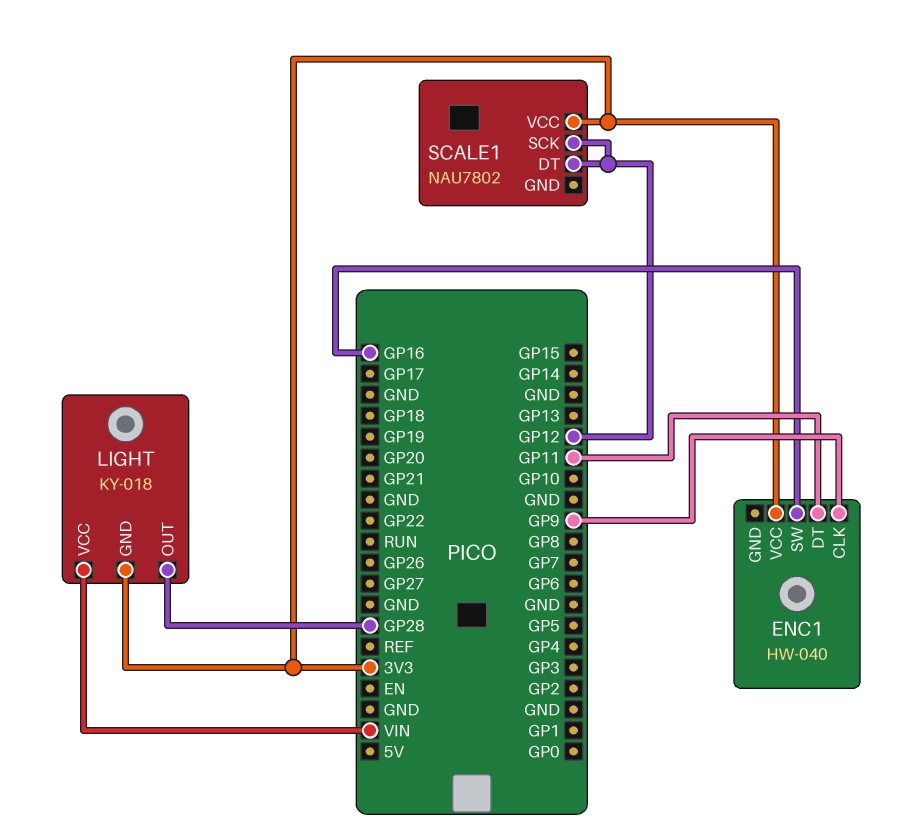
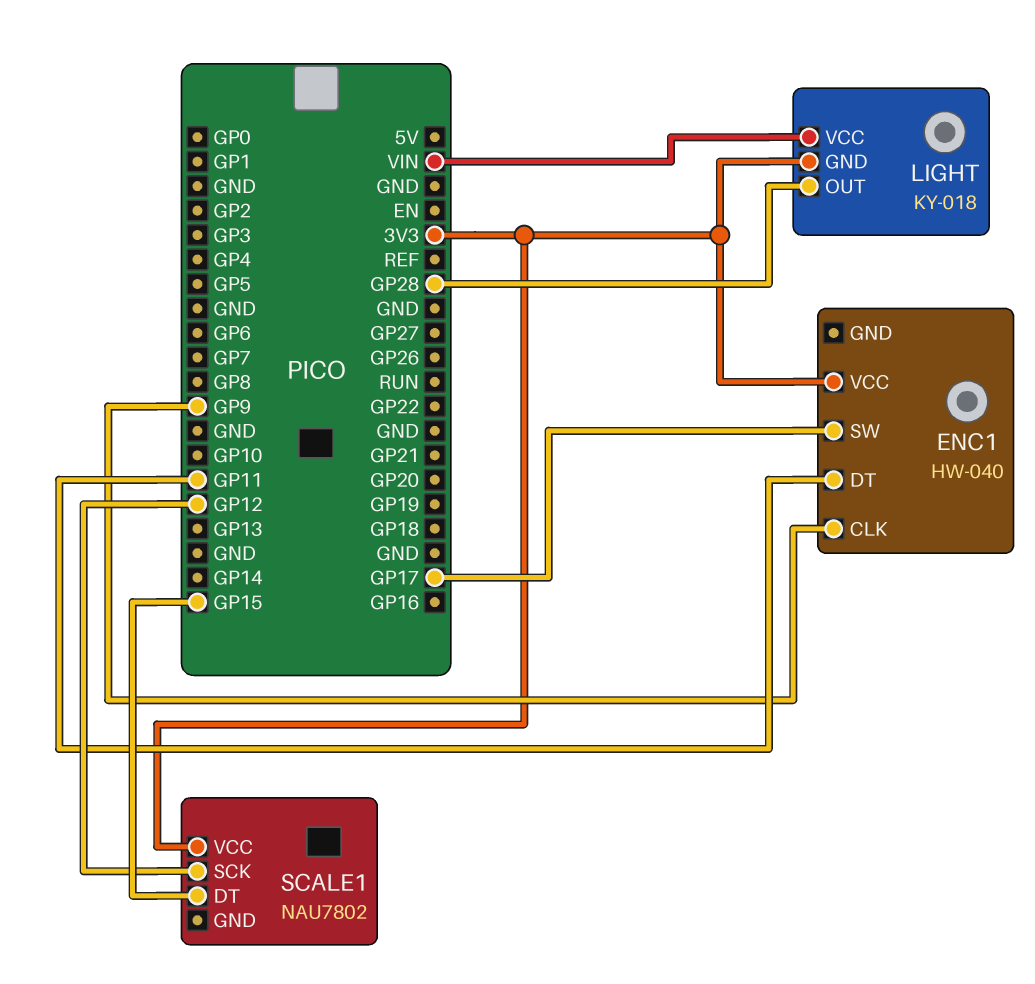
ENC1 pin SW: GP16 -> GP17
SCALE1 pin DT: GP12 -> GP15

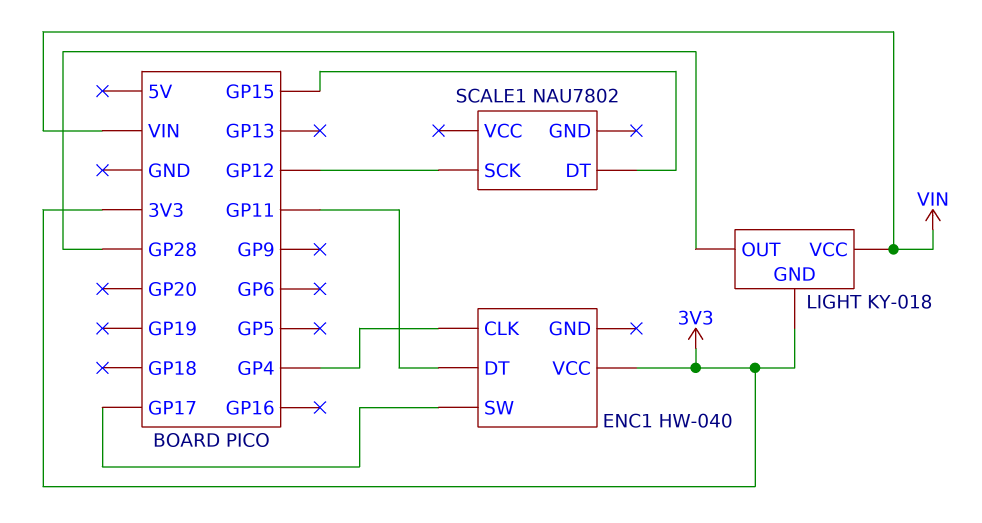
ENC1 pin CLK: GP9 -> GP4
SCALE1 pin VCC: 3V3 -> none

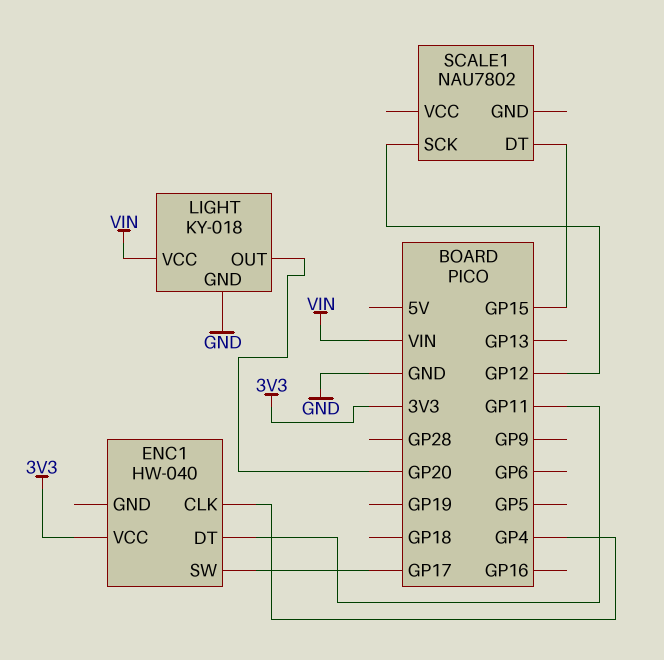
LIGHT pin GND: 3V3 -> GND
LIGHT pin OUT: GP28 -> GP20

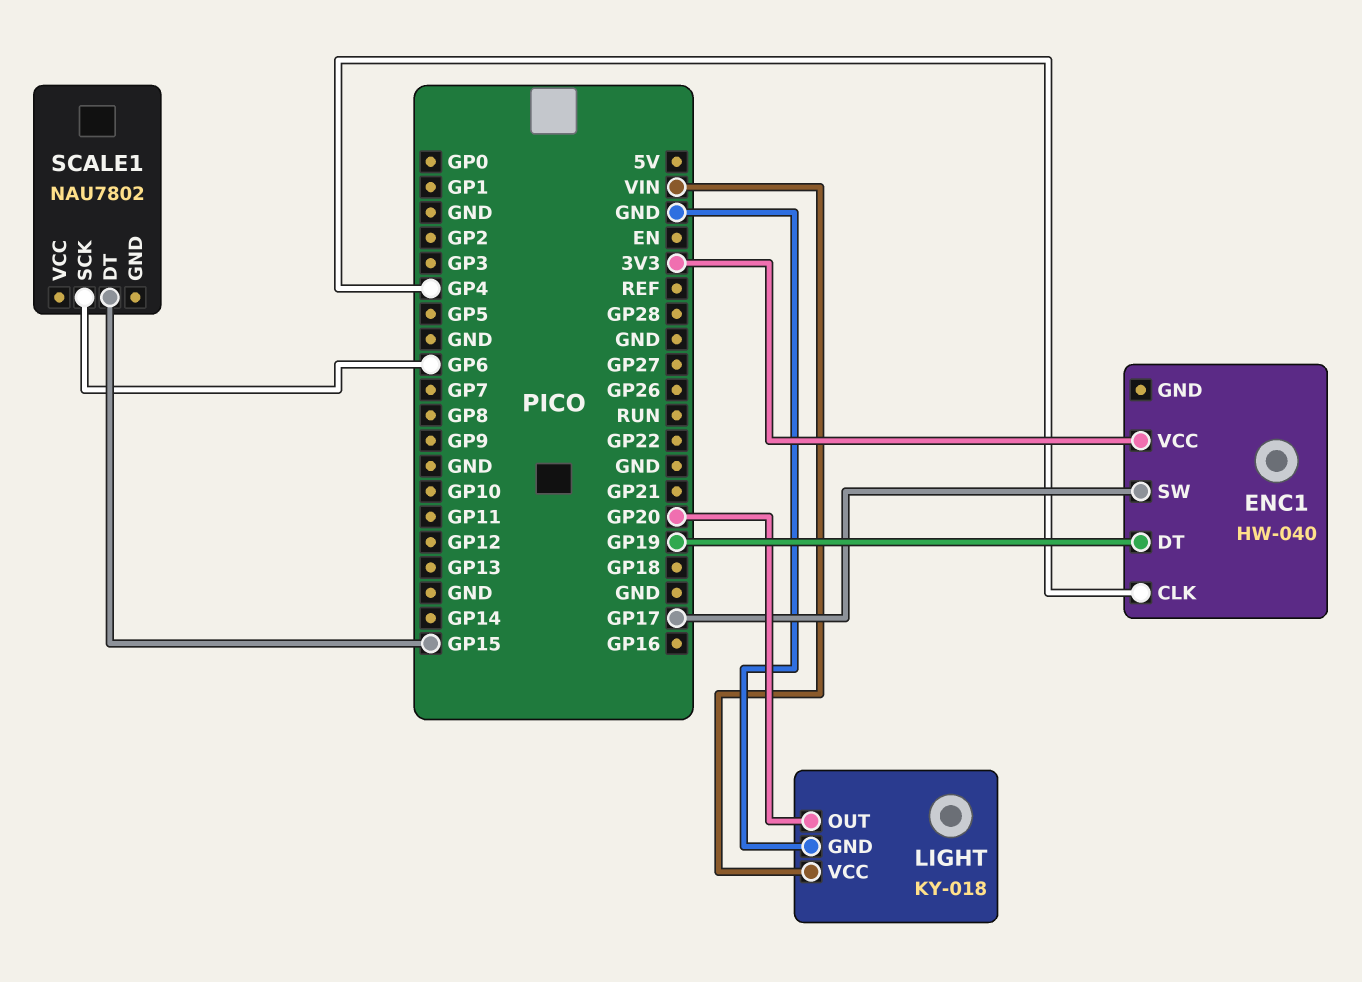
ENC1 pin DT: GP11 -> GP19
SCALE1 pin SCK: GP12 -> GP6

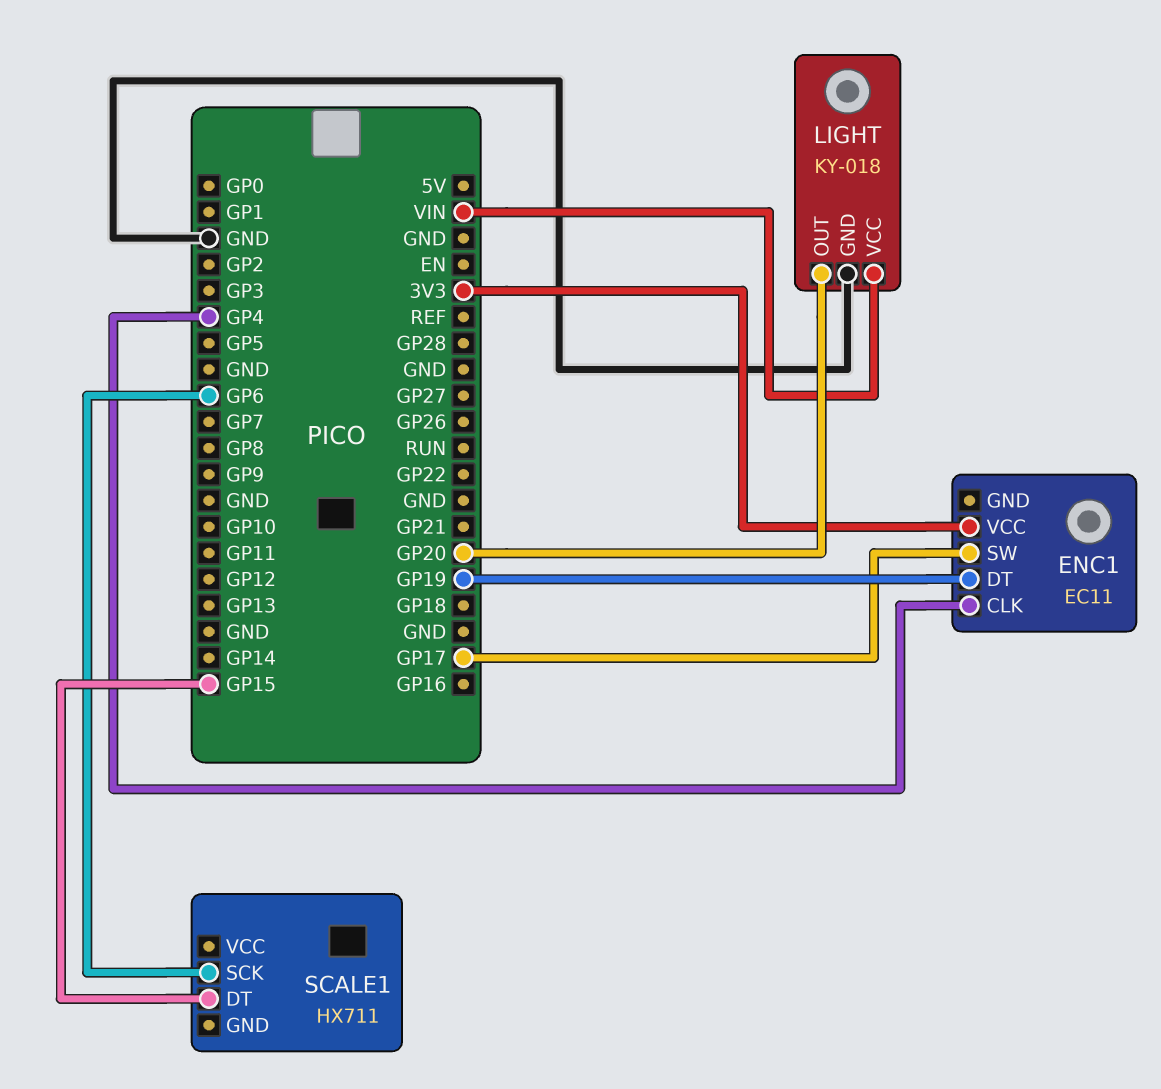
ENC1: HW-040 -> EC11
SCALE1: NAU7802 -> HX711

